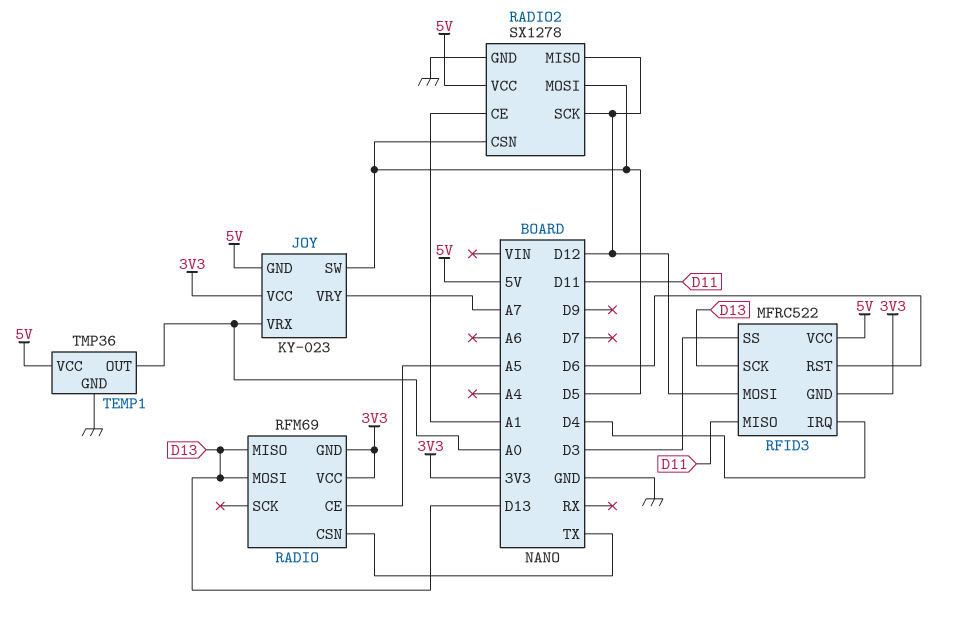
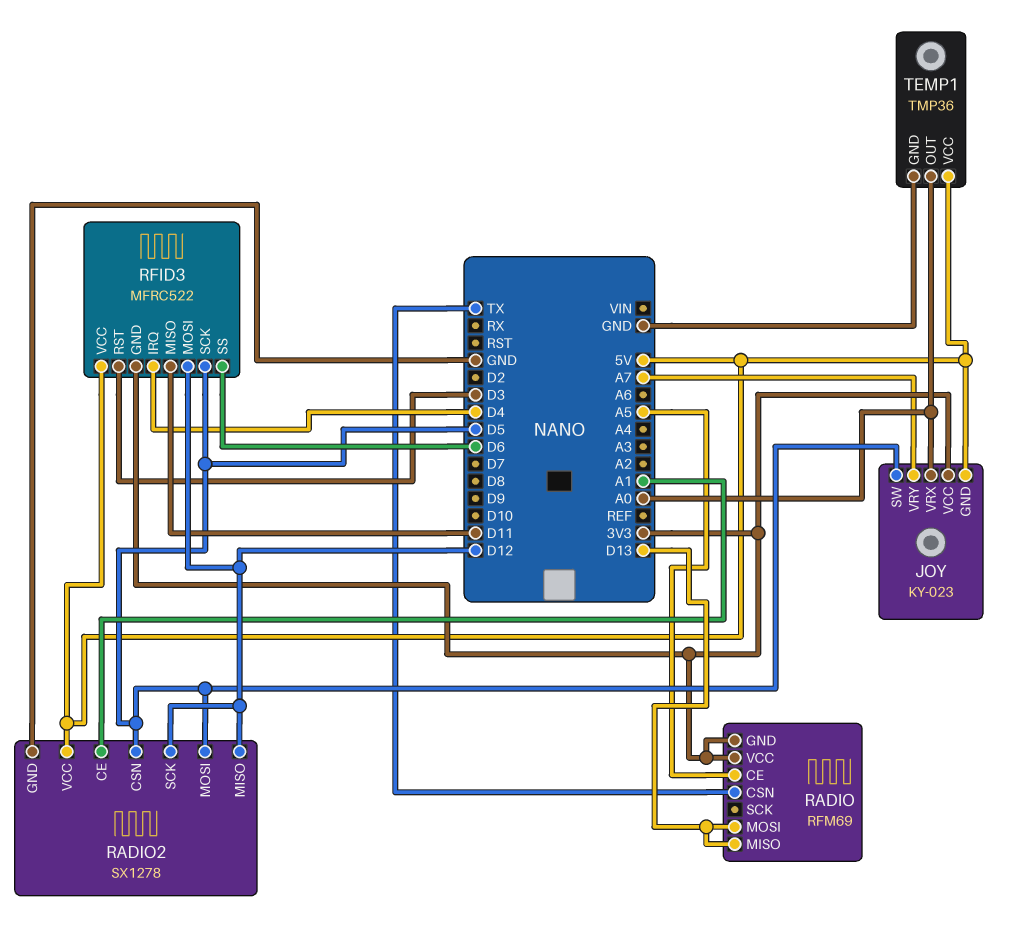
RFID3 pin RST: D6 -> D3
RFID3 pin SCK: D13 -> D5
RFID3 pin SS: D3 -> D6

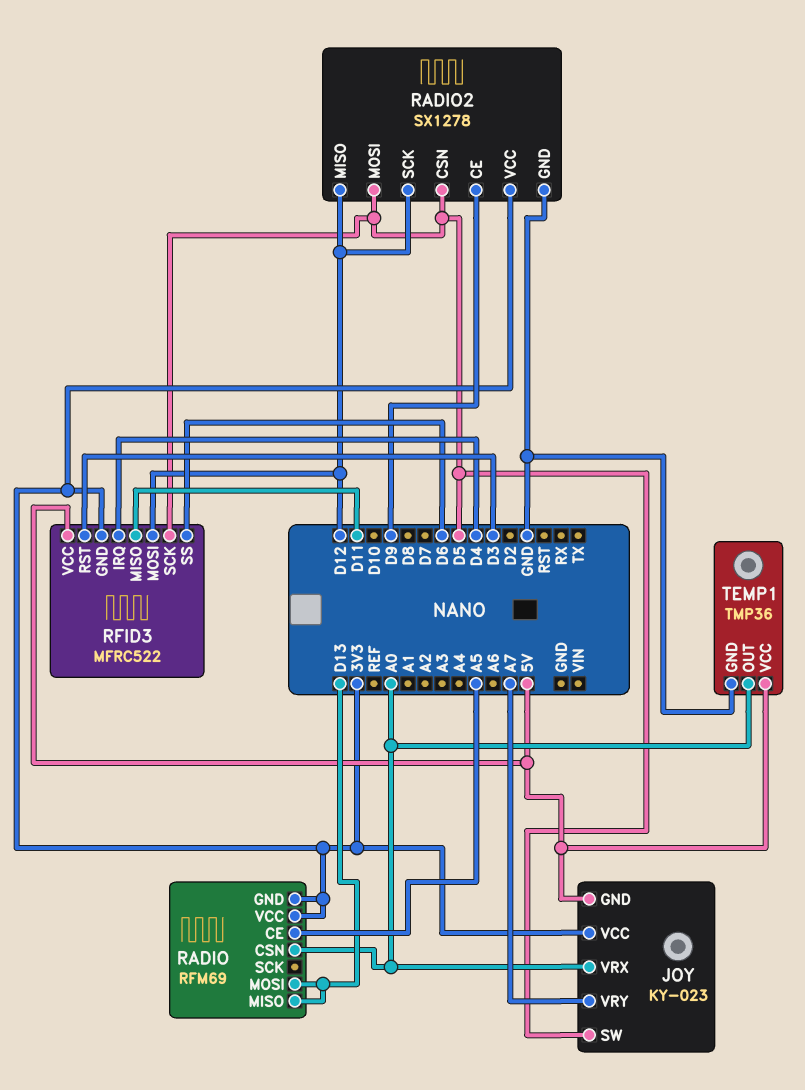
RADIO pin CSN: TX -> A0
RADIO2 pin CE: A1 -> D9
RADIO2 pin VCC: 5V -> 3V3

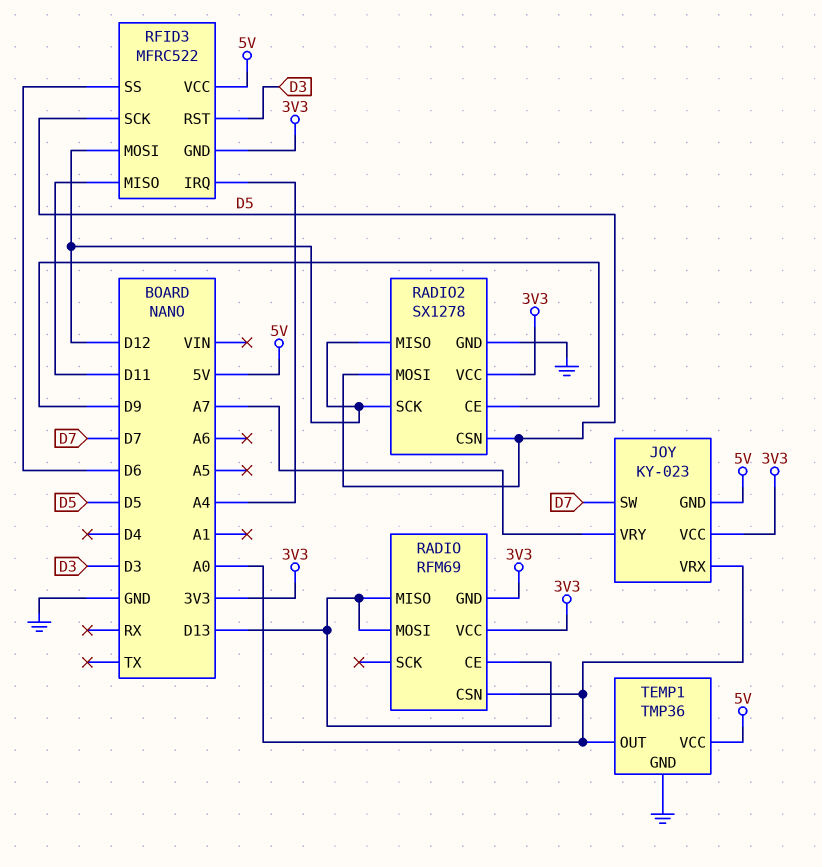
JOY pin SW: D5 -> D7
RADIO pin CE: A5 -> D13
RFID3 pin IRQ: D4 -> A4

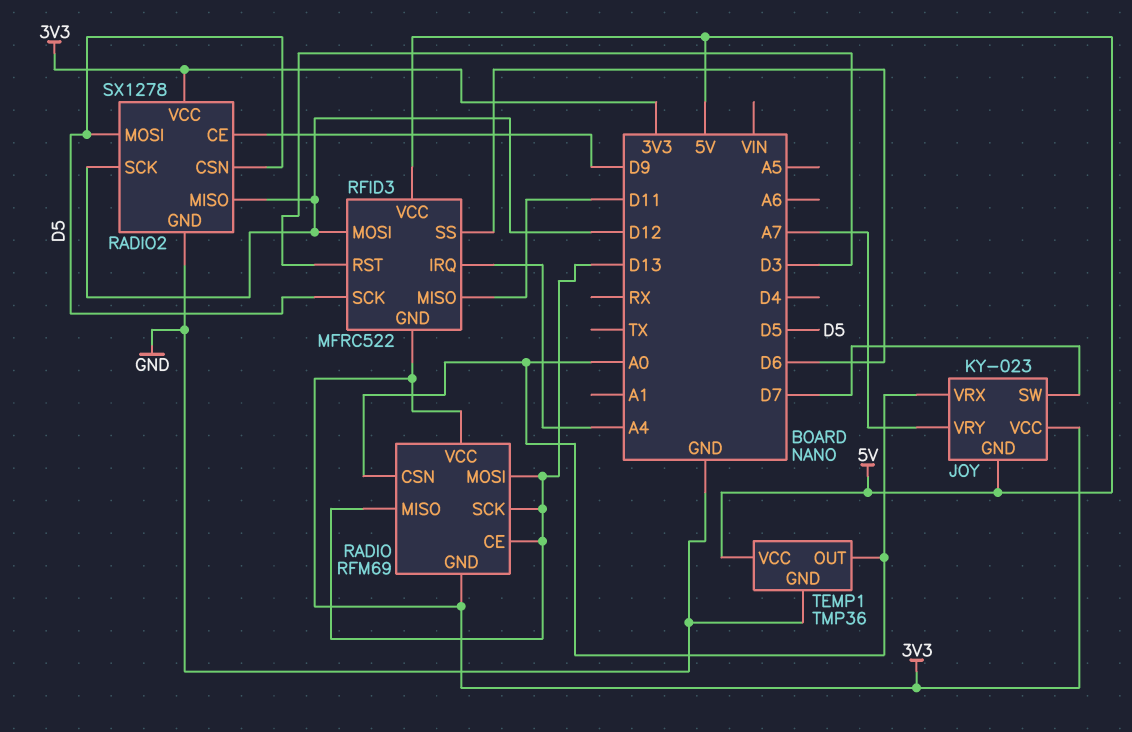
RADIO pin SCK: none -> D13

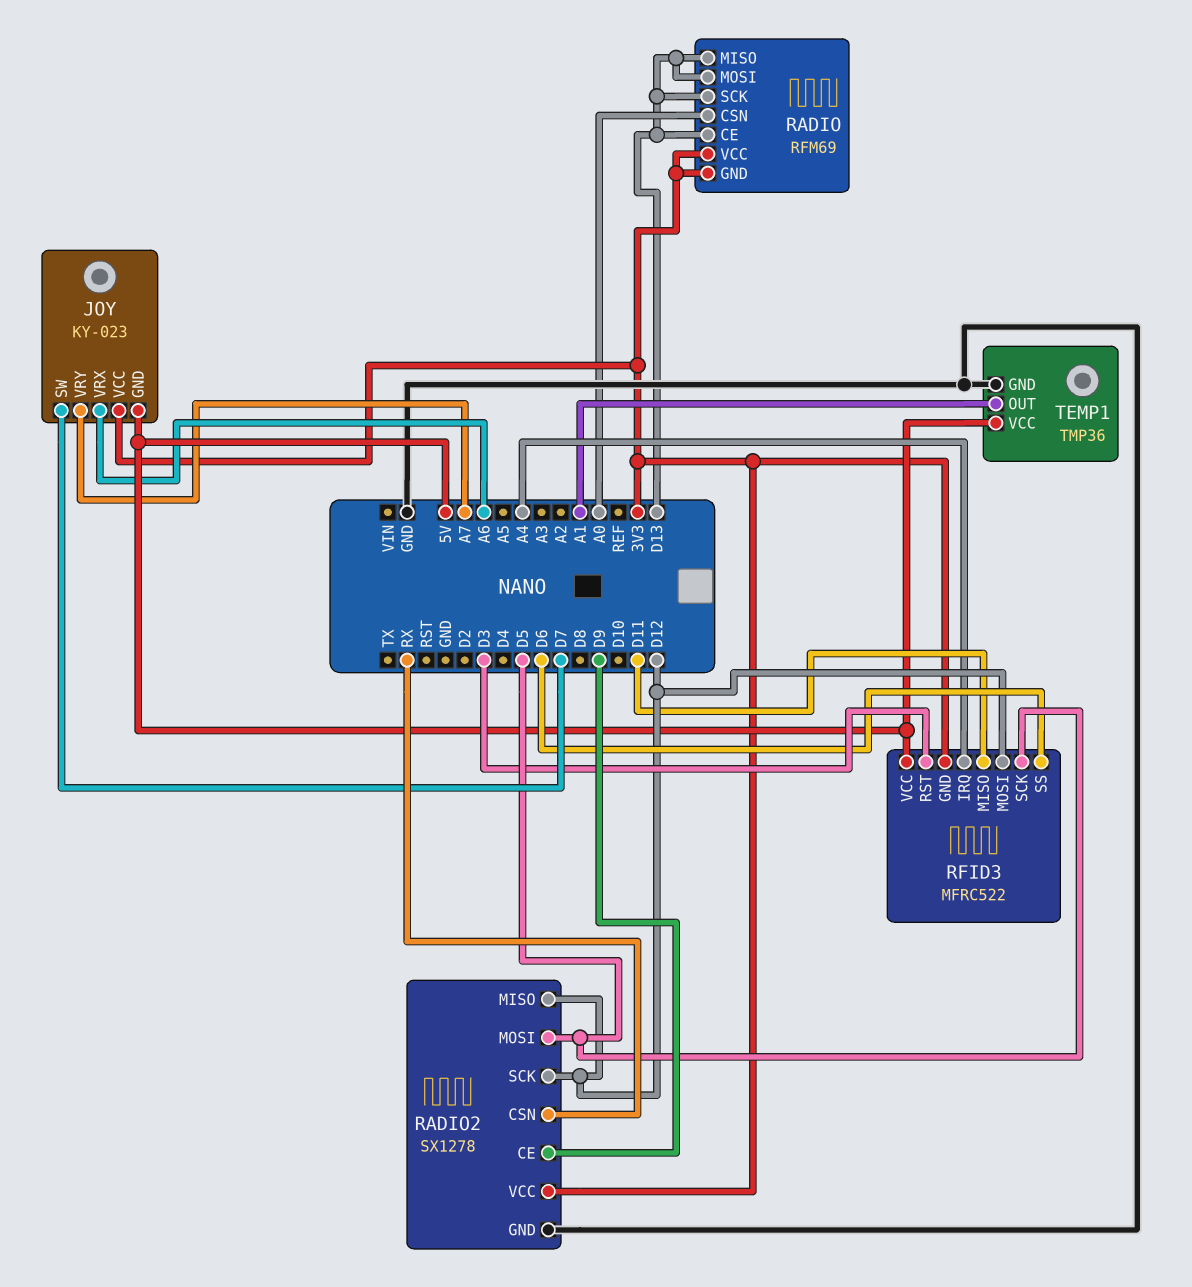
JOY pin VRX: A0 -> A6
RADIO2 pin CSN: D5 -> RX
TEMP1 pin OUT: A0 -> A1

